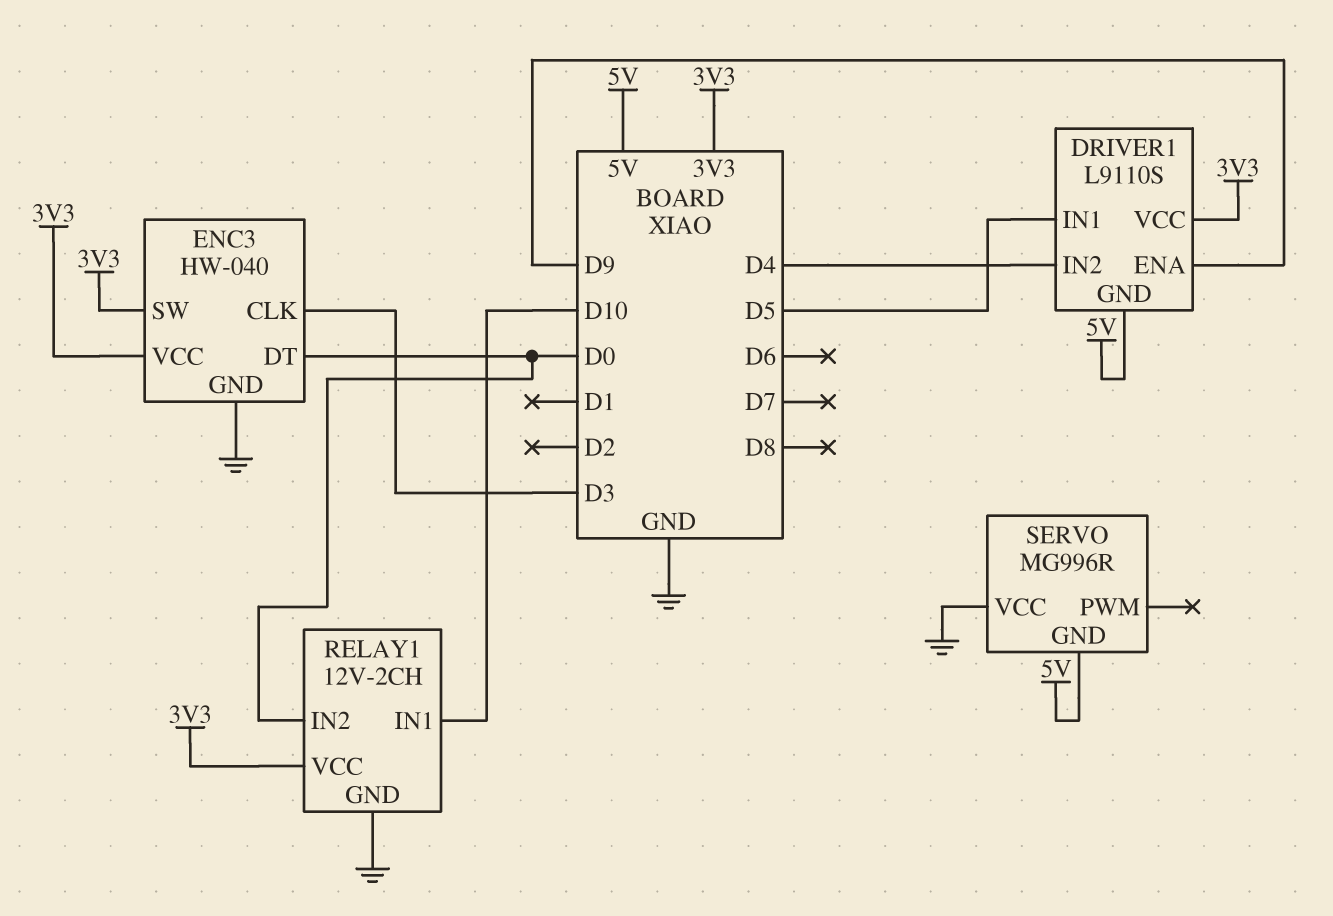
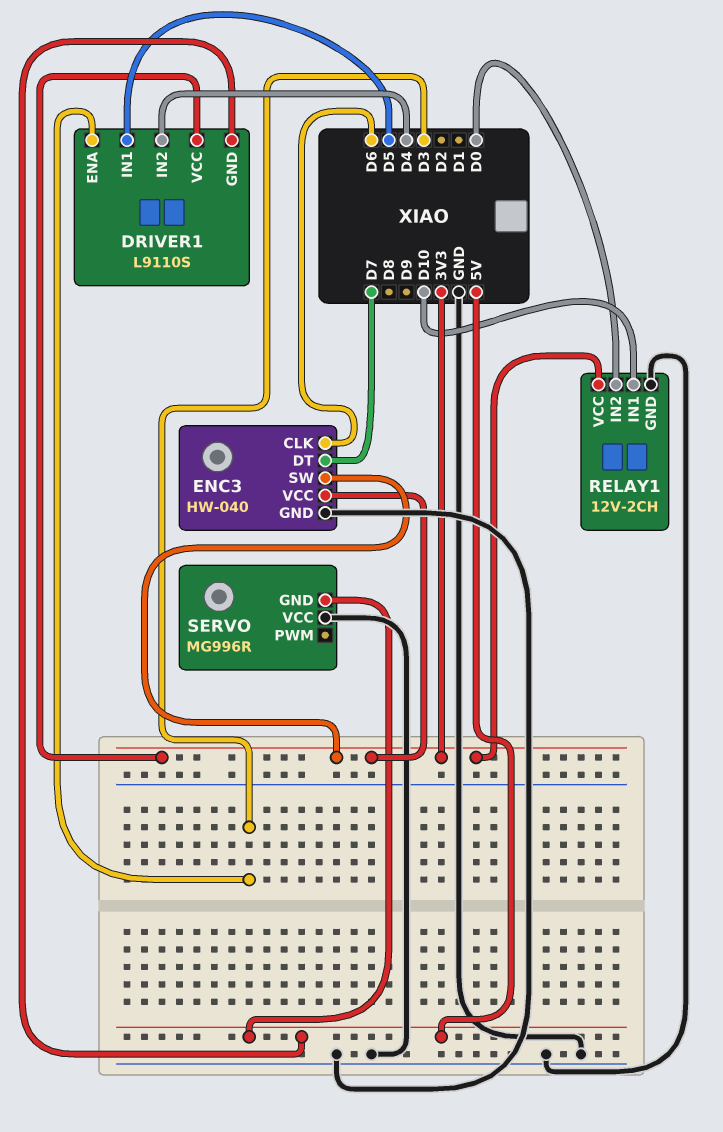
DRIVER1 pin ENA: D9 -> D3
ENC3 pin CLK: D3 -> D6
ENC3 pin DT: D0 -> D7

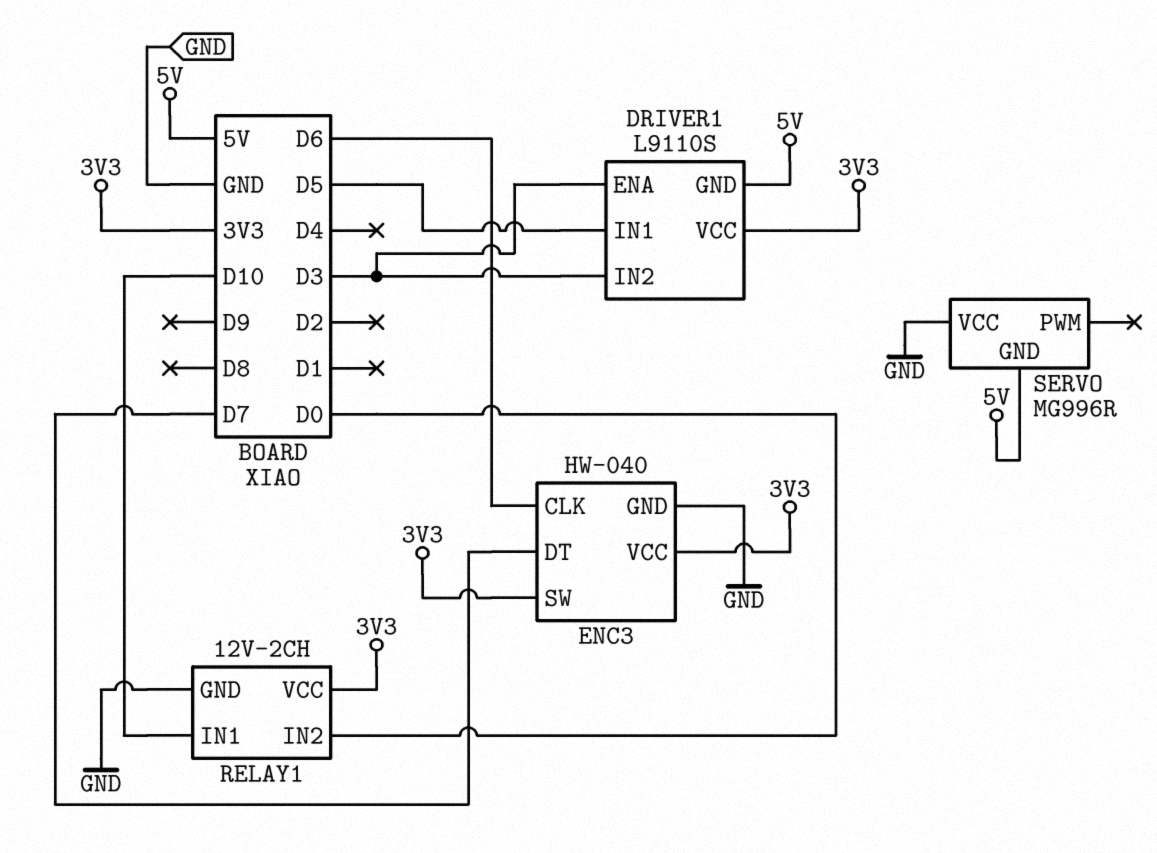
DRIVER1 pin IN2: D4 -> D3

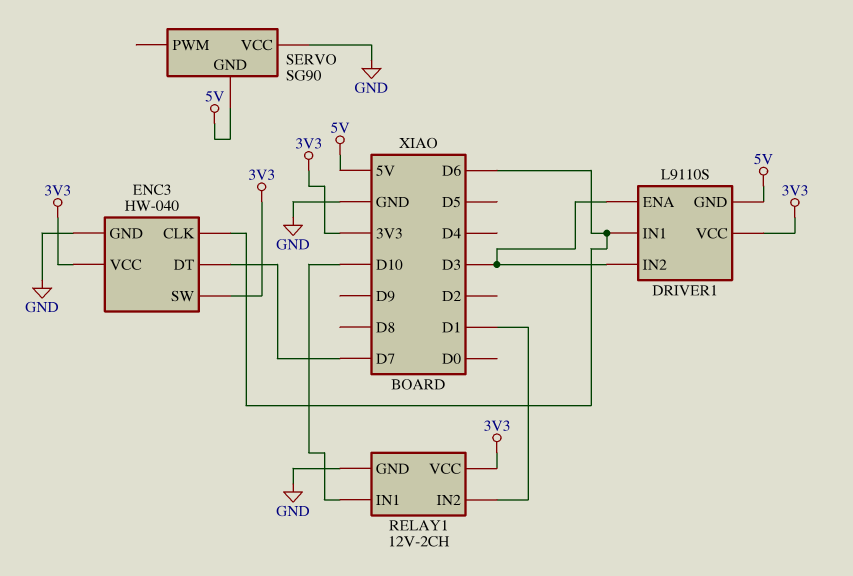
DRIVER1 pin IN1: D5 -> D6
RELAY1 pin IN2: D0 -> D1
SERVO: MG996R -> SG90

